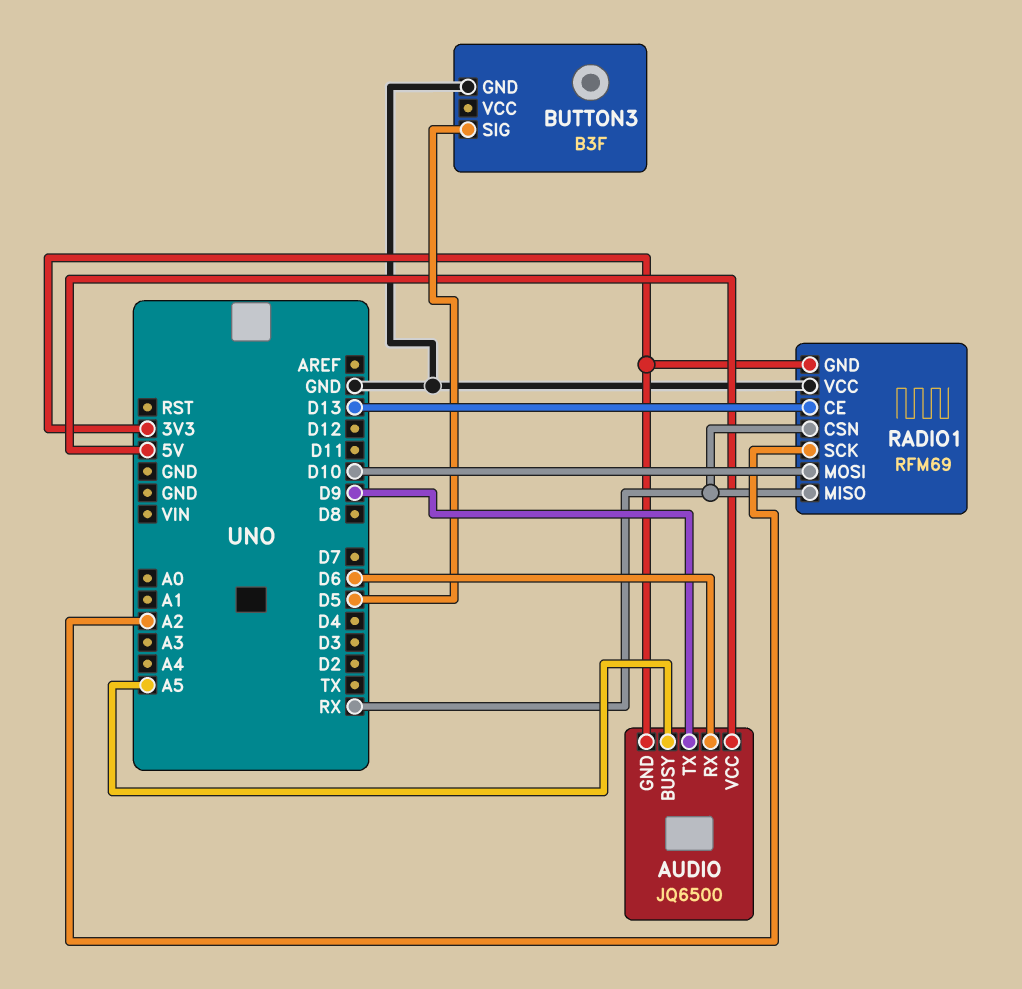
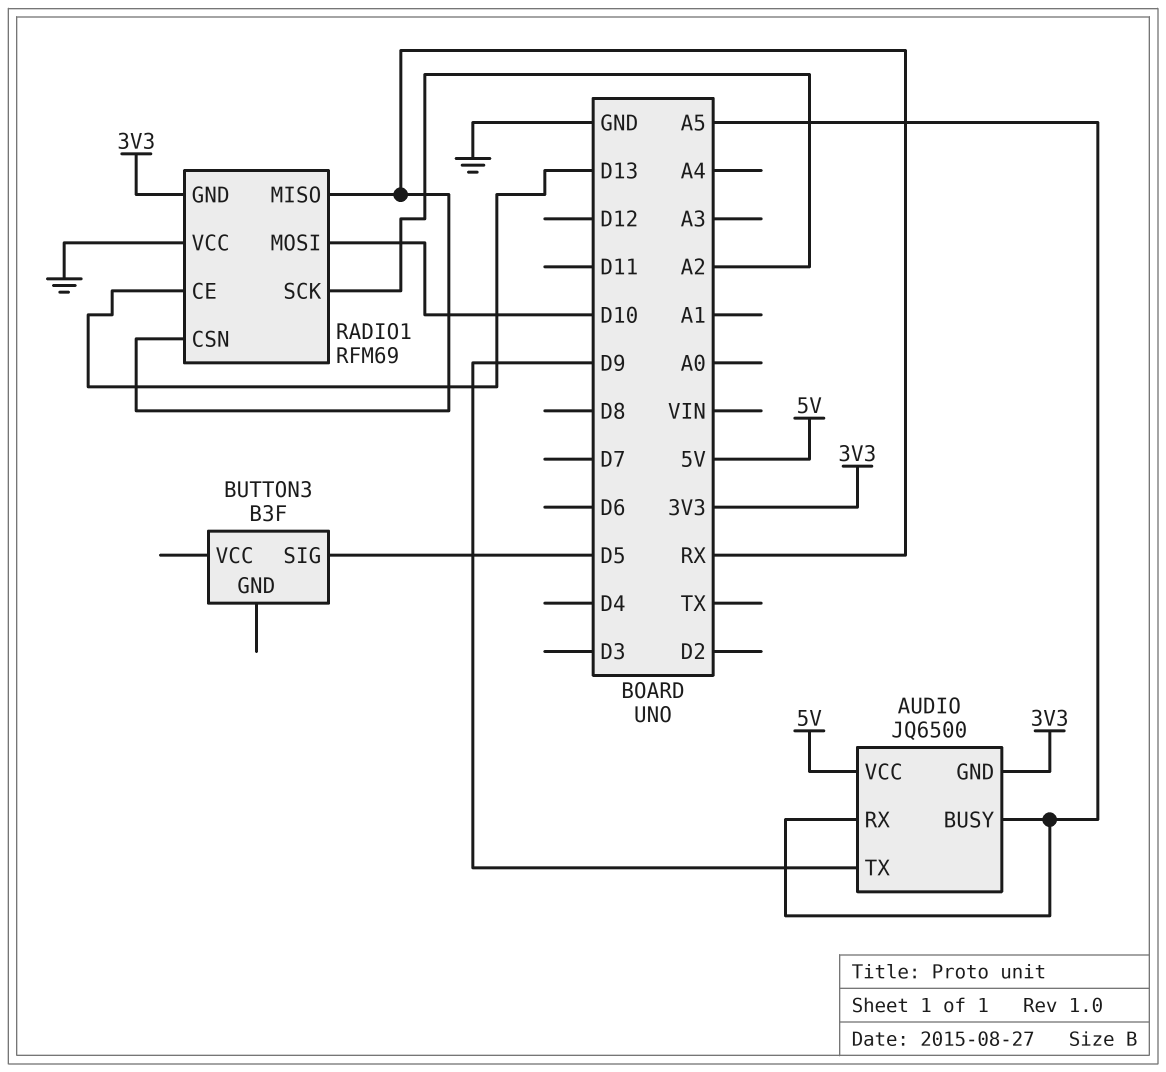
AUDIO pin RX: D6 -> A5
BUTTON3 pin GND: GND -> none

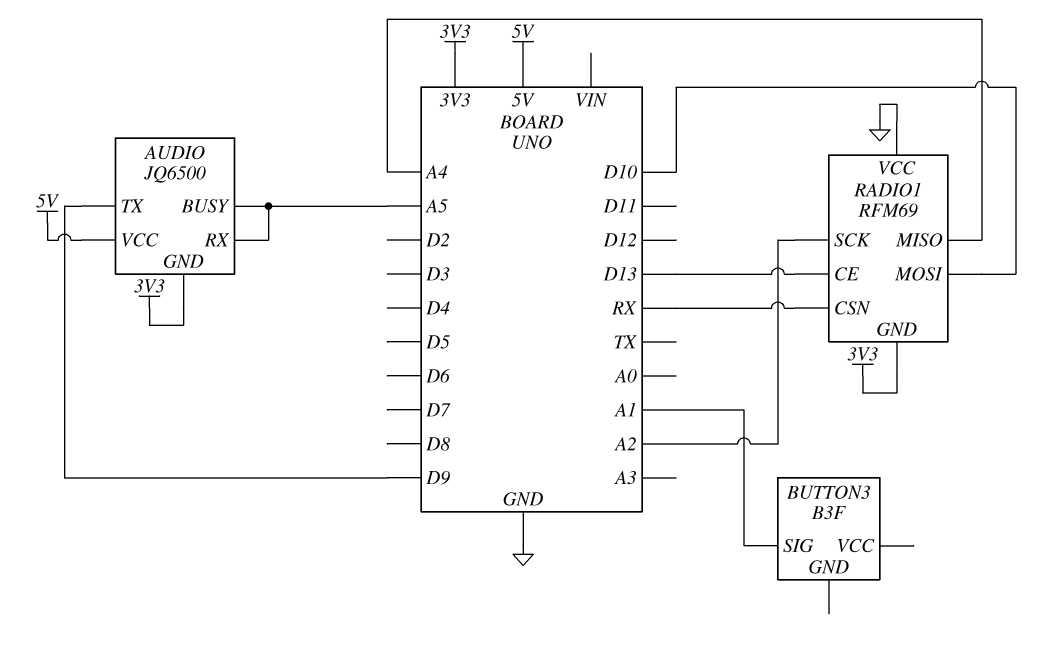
BUTTON3 pin SIG: D5 -> A1
RADIO1 pin MISO: RX -> A4

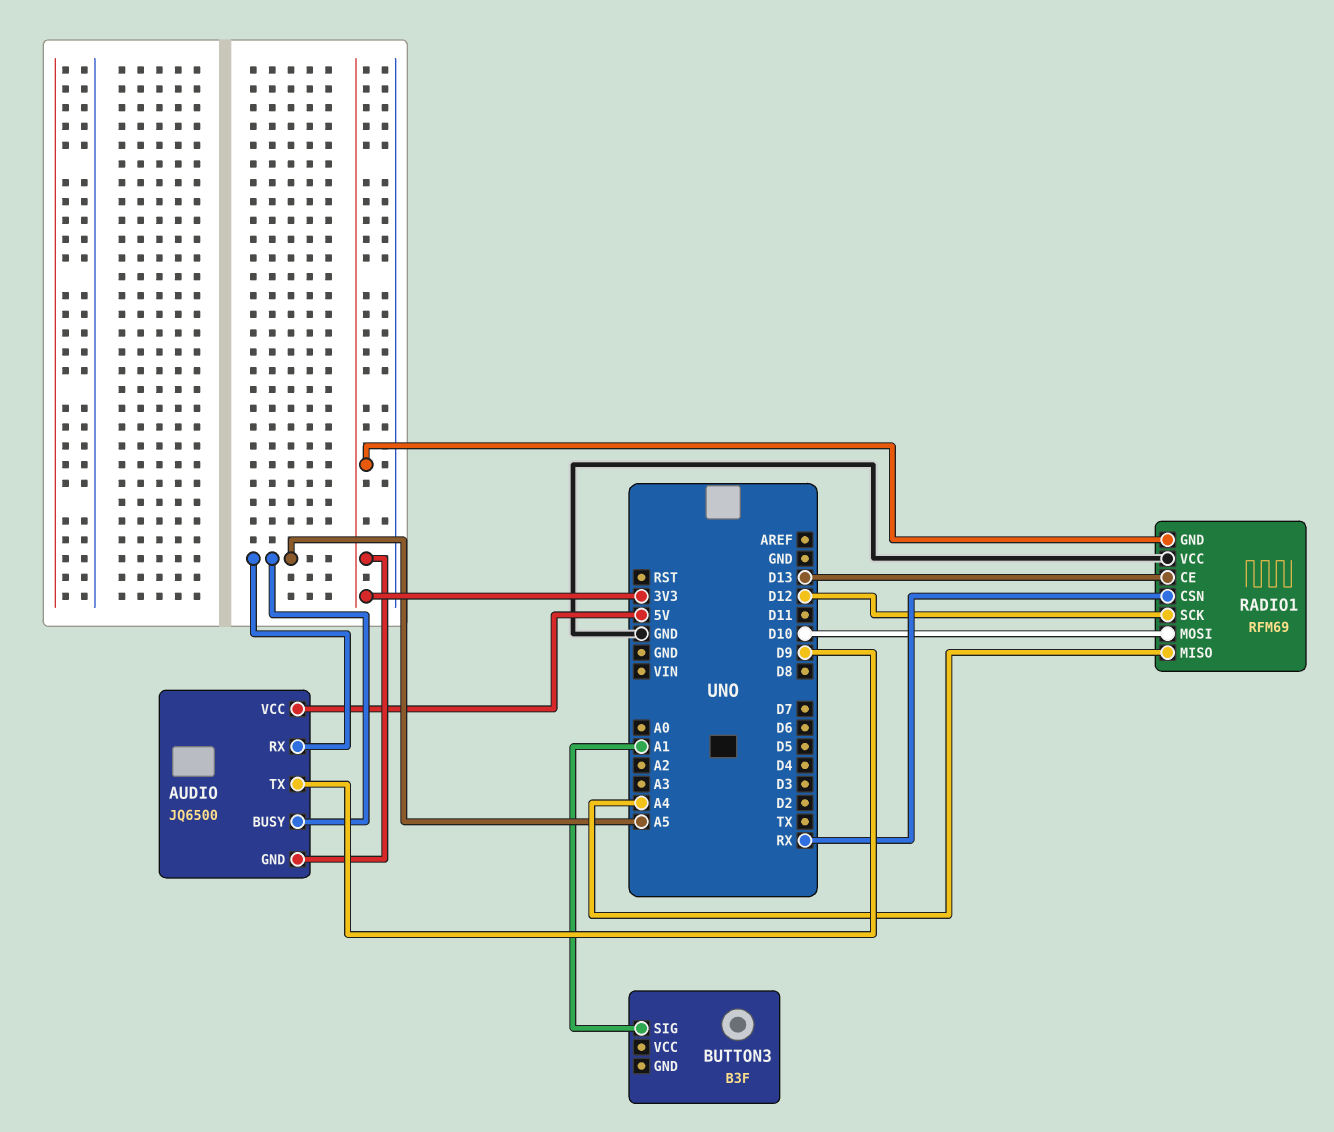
RADIO1 pin SCK: A2 -> D12

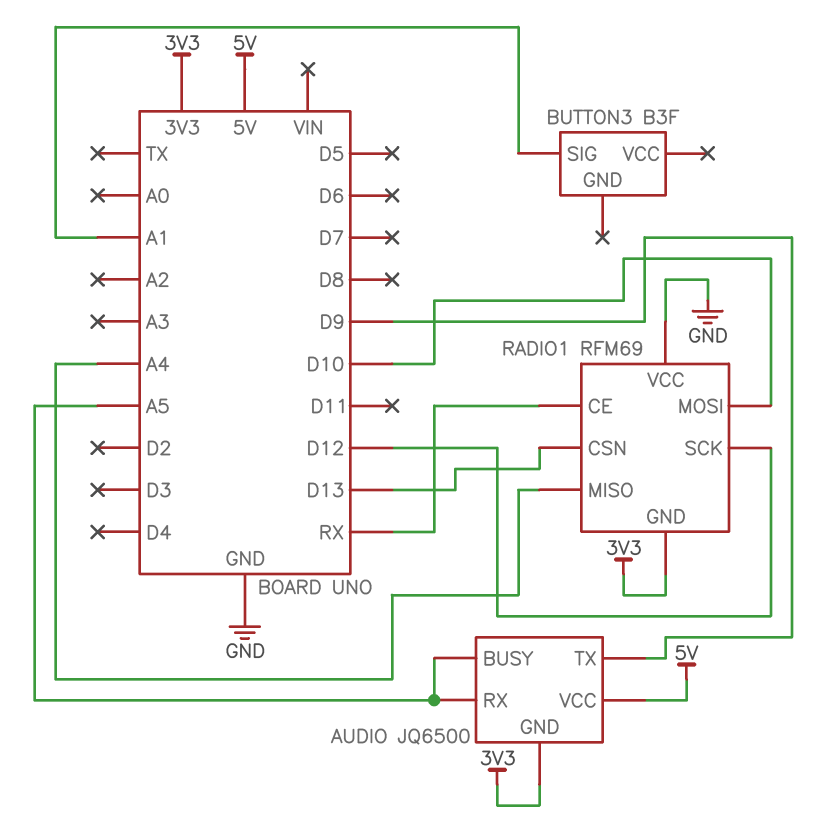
RADIO1 pin CE: D13 -> RX
RADIO1 pin CSN: RX -> D13

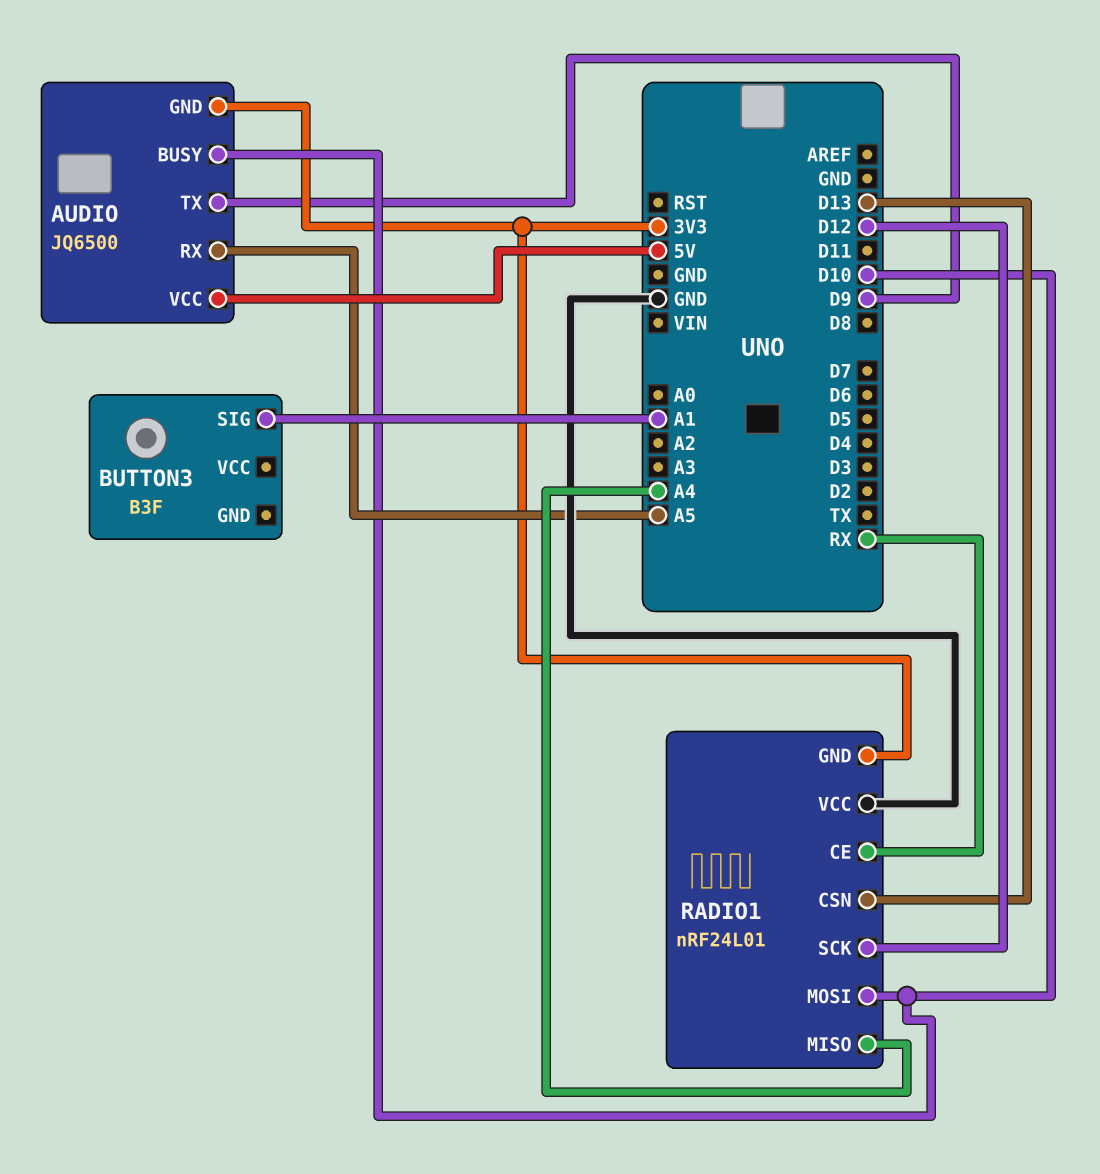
AUDIO pin BUSY: A5 -> D10
RADIO1: RFM69 -> nRF24L01

